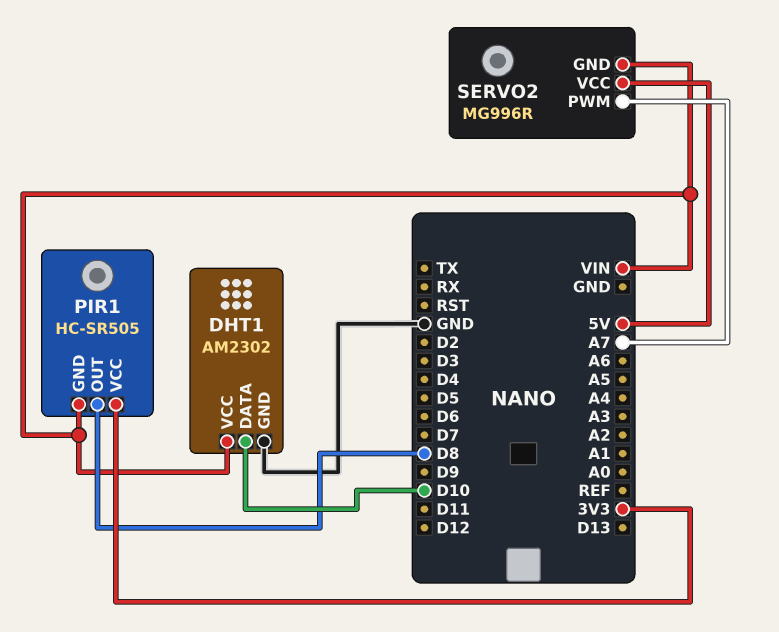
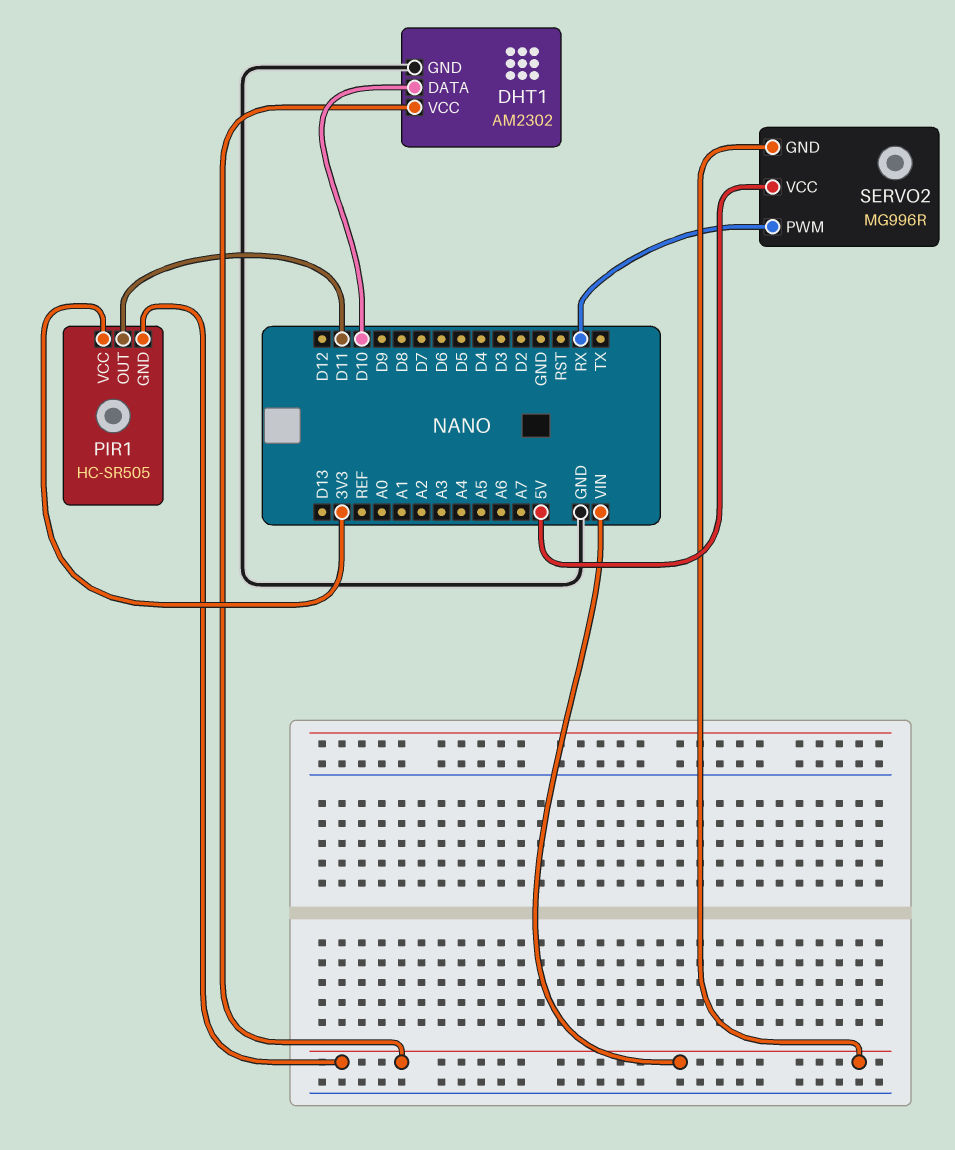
PIR1 pin OUT: D8 -> D11
SERVO2 pin PWM: A7 -> RX

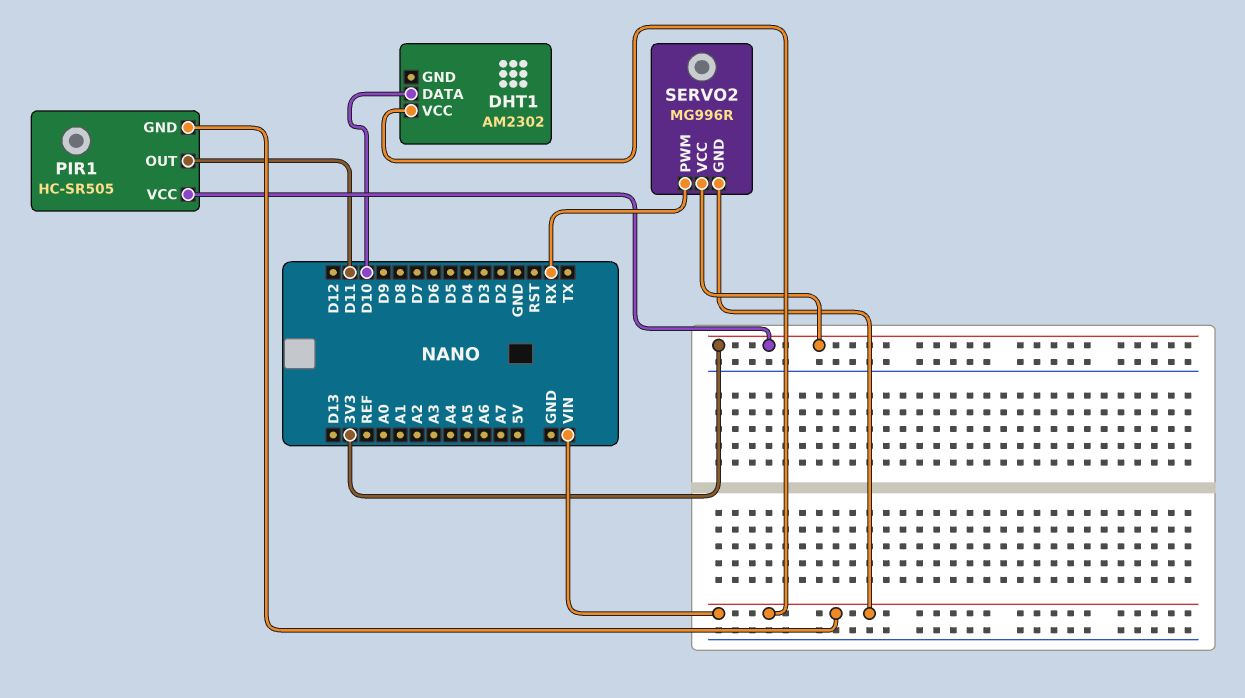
DHT1 pin GND: GND -> none
SERVO2 pin VCC: 5V -> 3V3

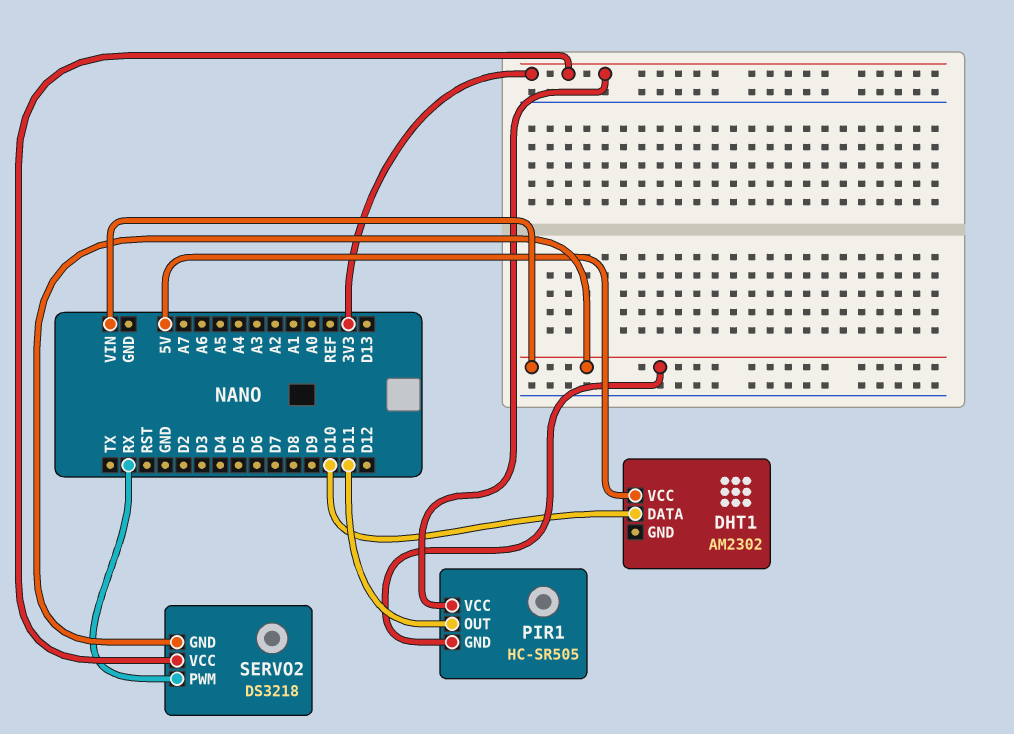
DHT1 pin VCC: VIN -> 5V
SERVO2: MG996R -> DS3218

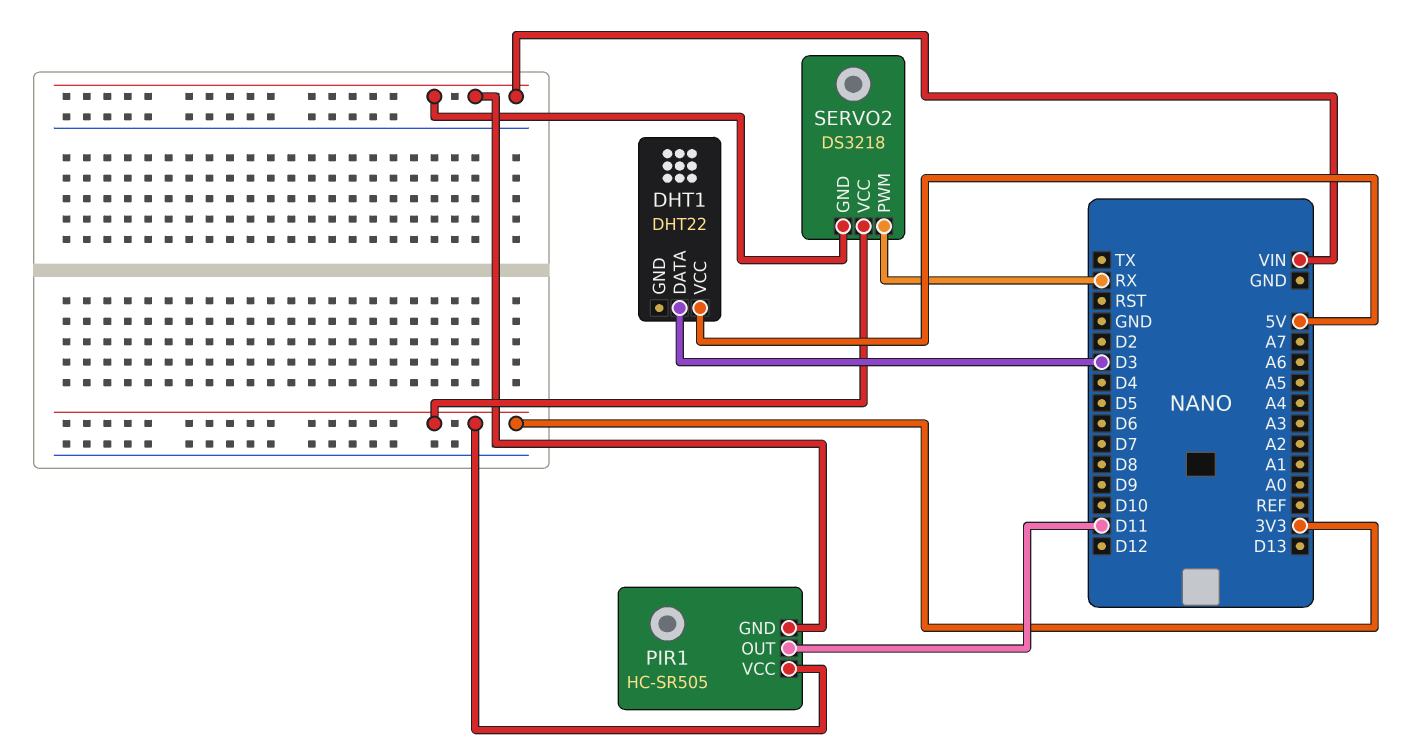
DHT1: AM2302 -> DHT22
DHT1 pin DATA: D10 -> D3

